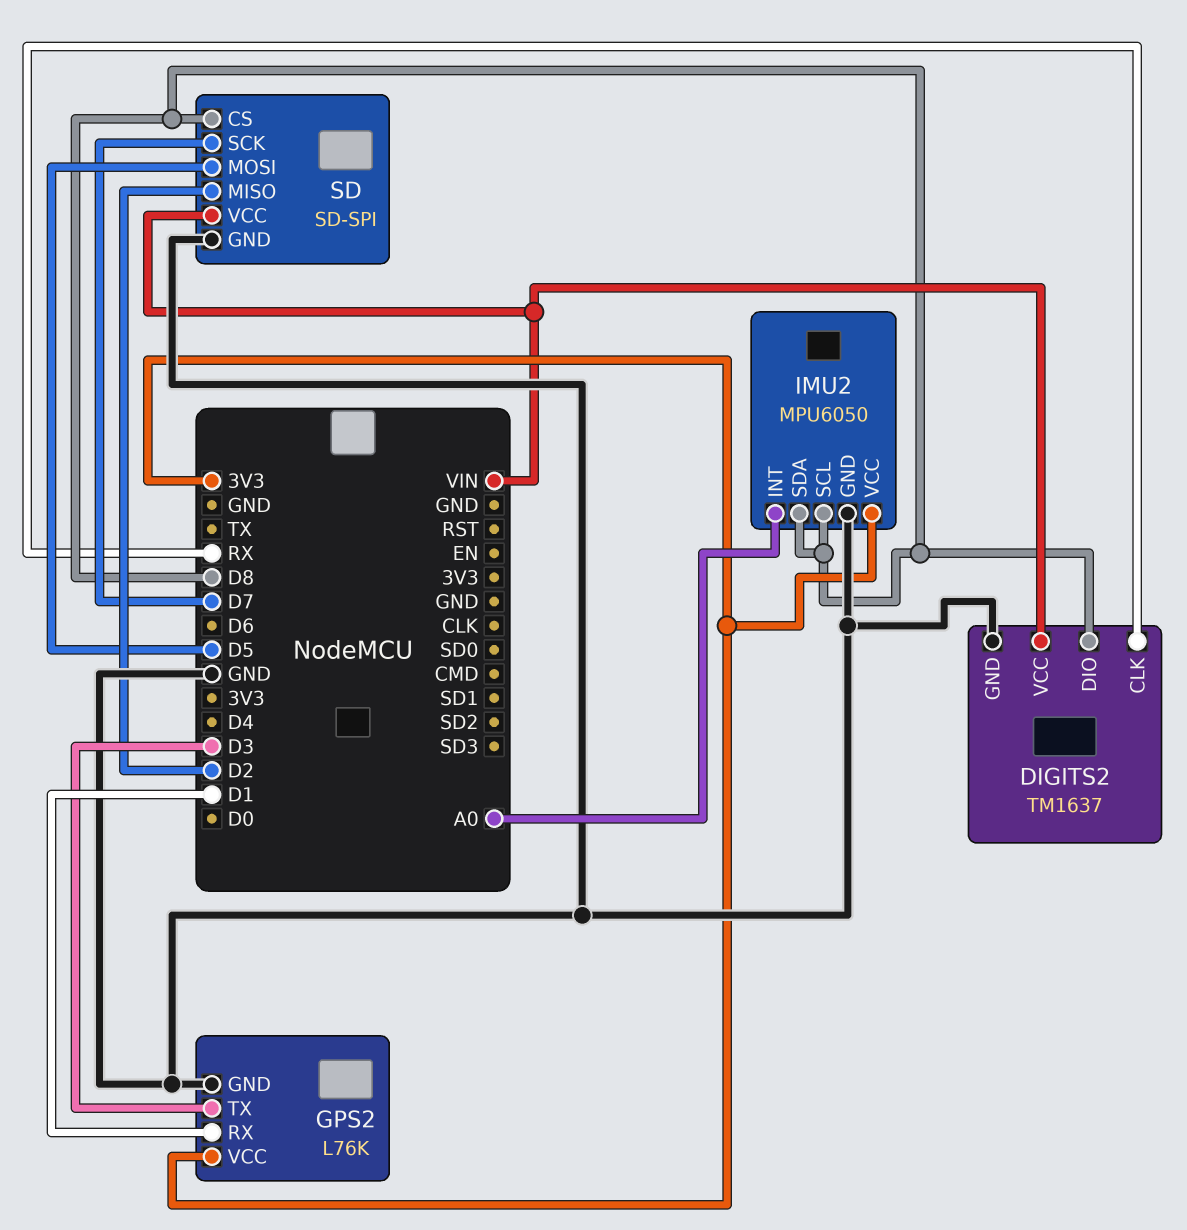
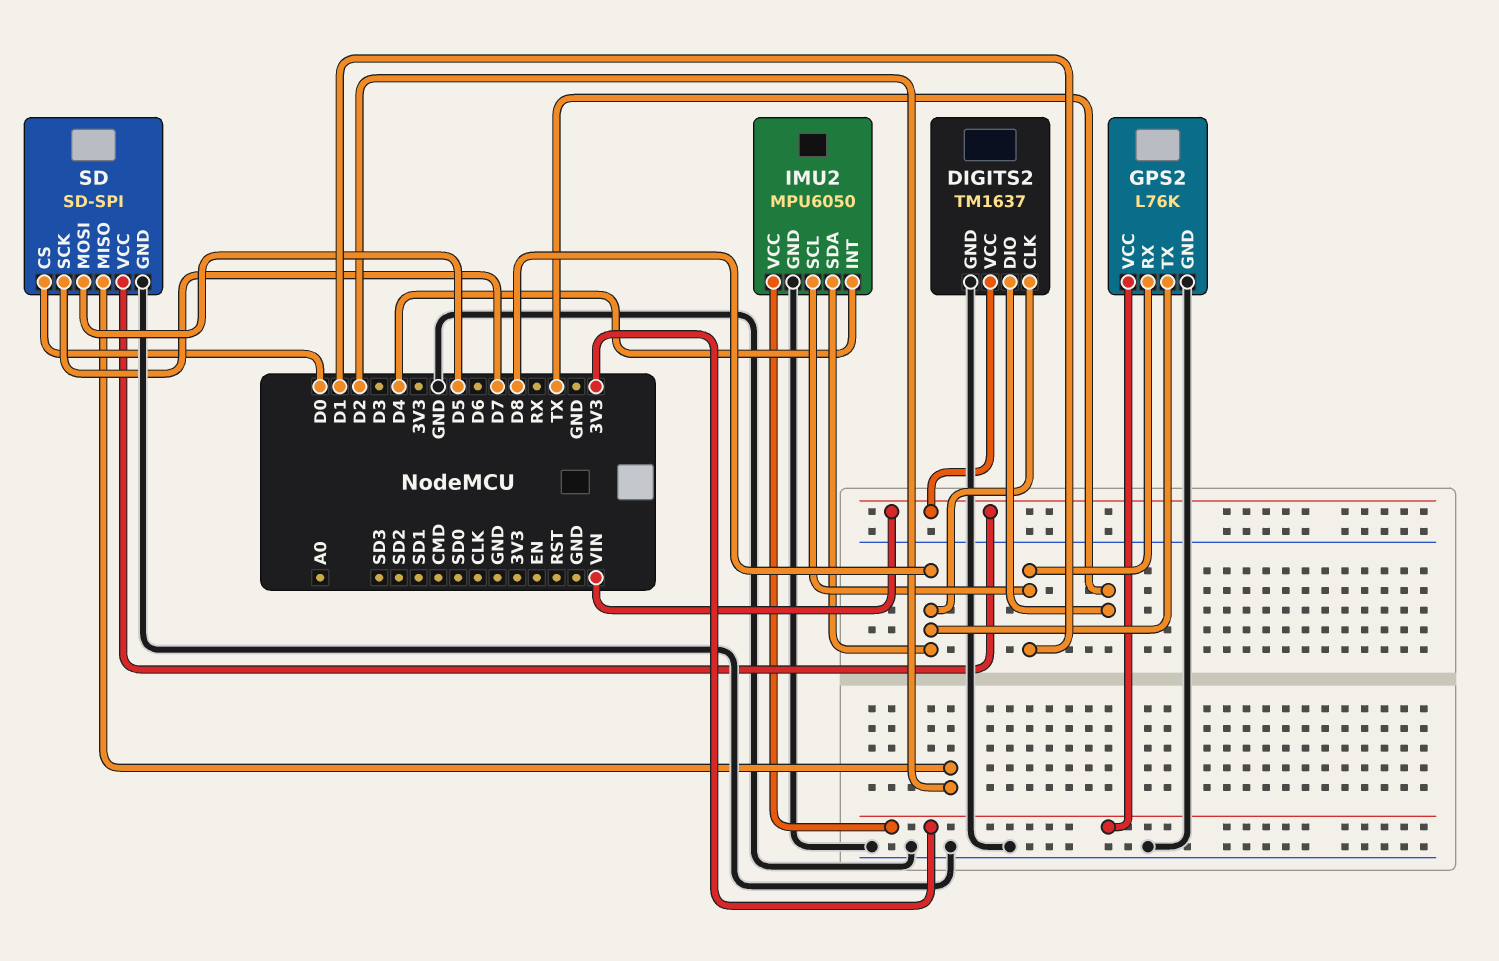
DIGITS2 pin CLK: RX -> D8
DIGITS2 pin DIO: D8 -> TX
GPS2 pin TX: D3 -> D8
IMU2 pin INT: A0 -> D4
IMU2 pin SCL: D8 -> D1
SD pin CS: D8 -> D0

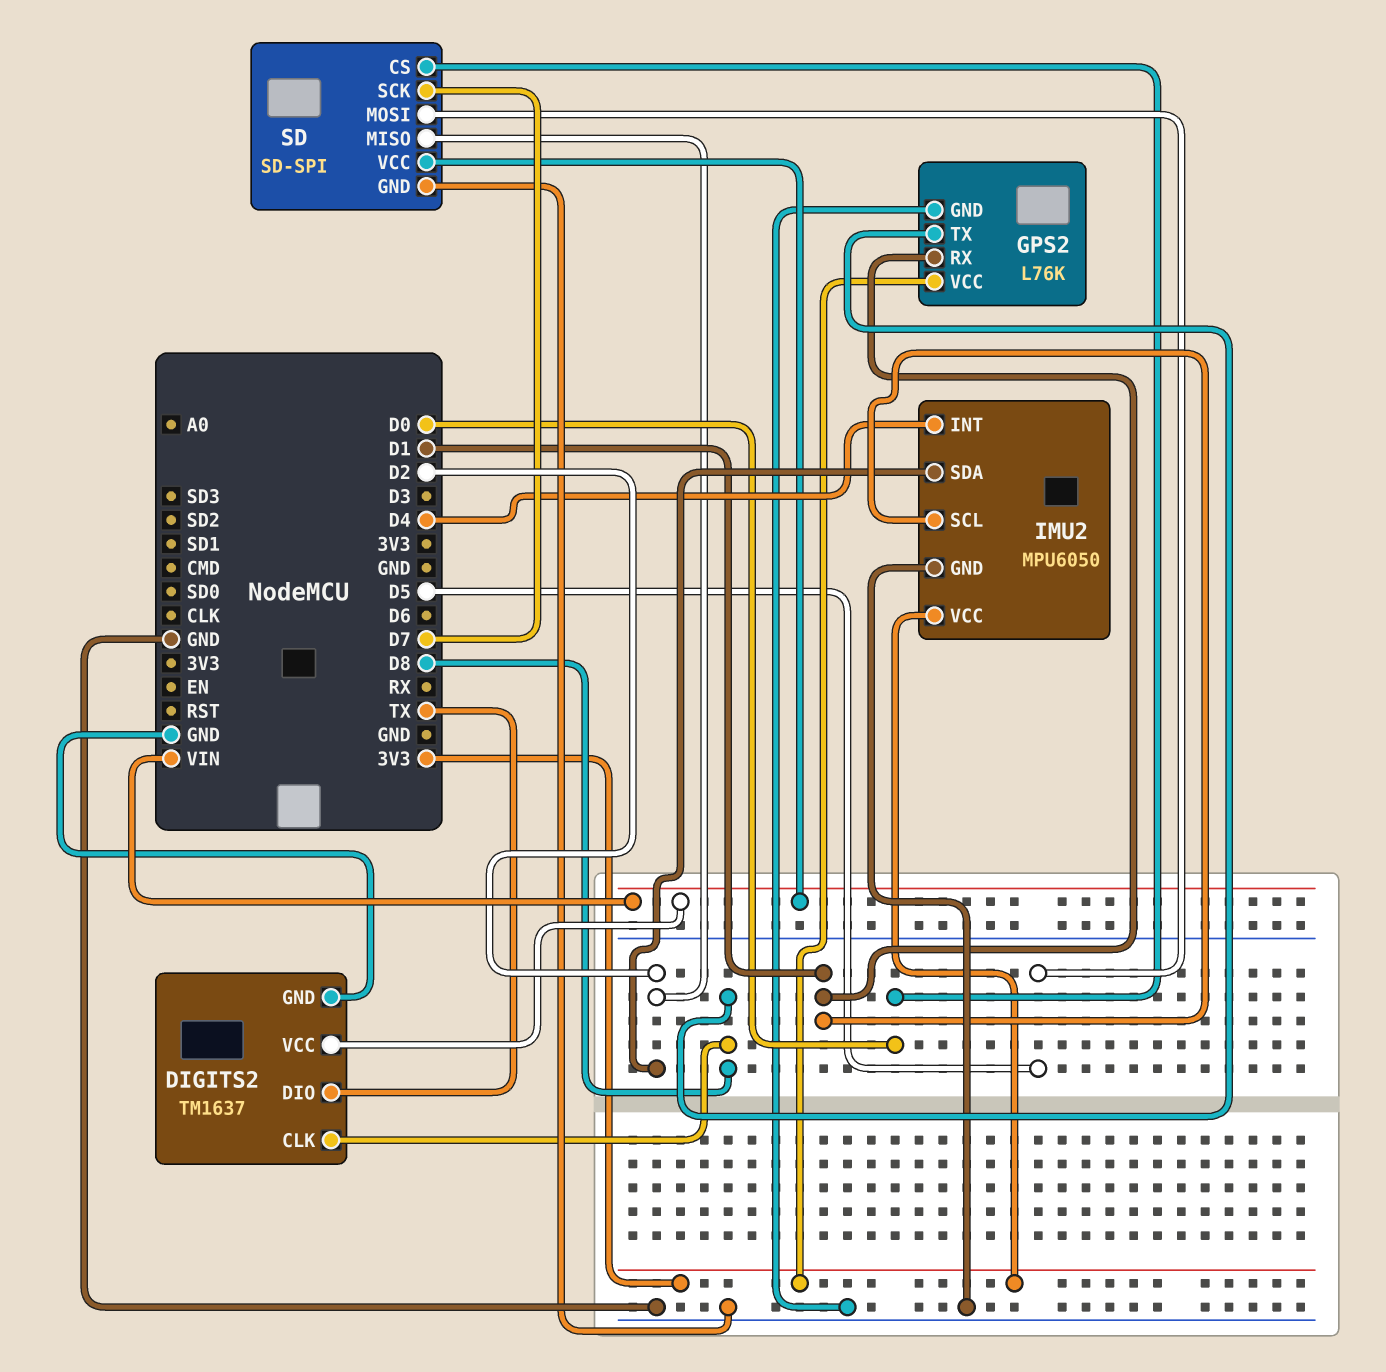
IMU2 pin SDA: D8 -> D2

